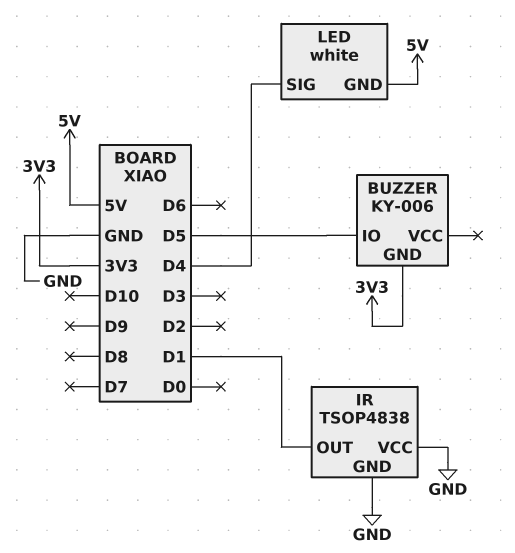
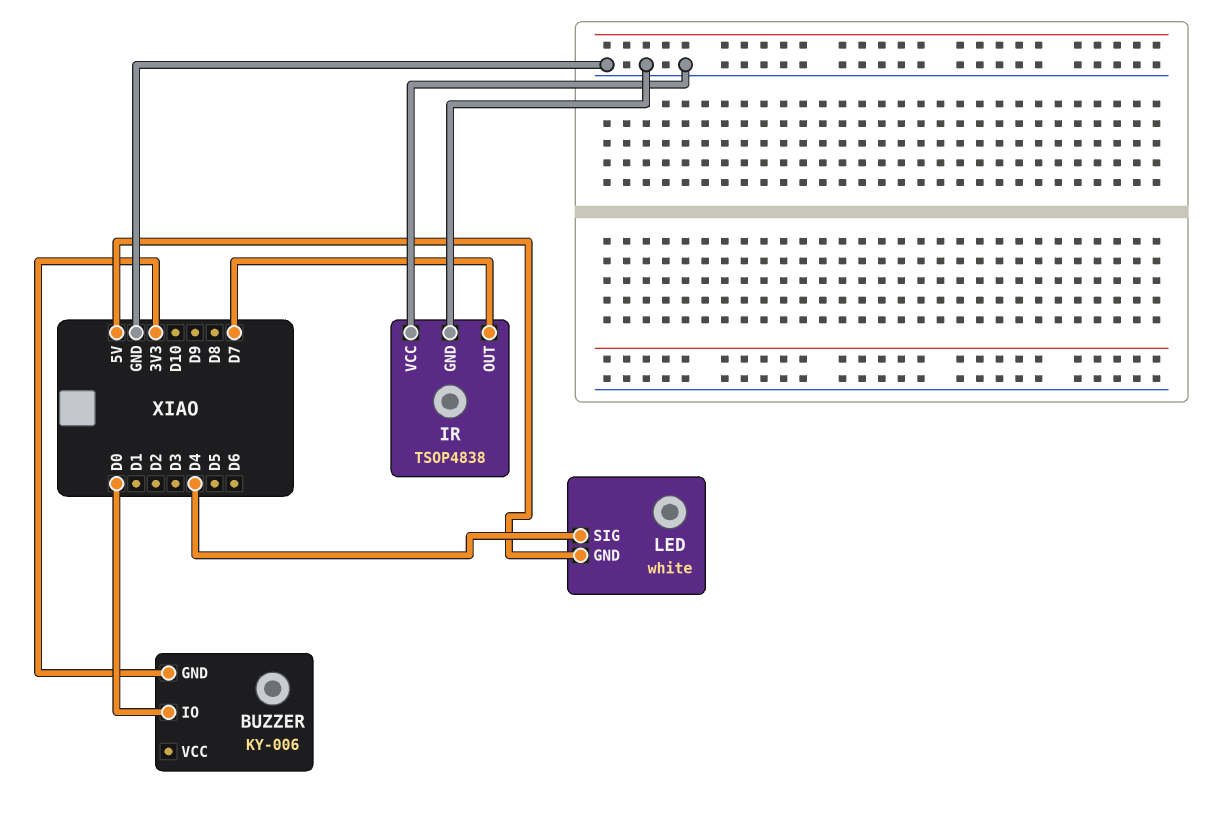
BUZZER pin IO: D5 -> D0
IR pin OUT: D1 -> D7

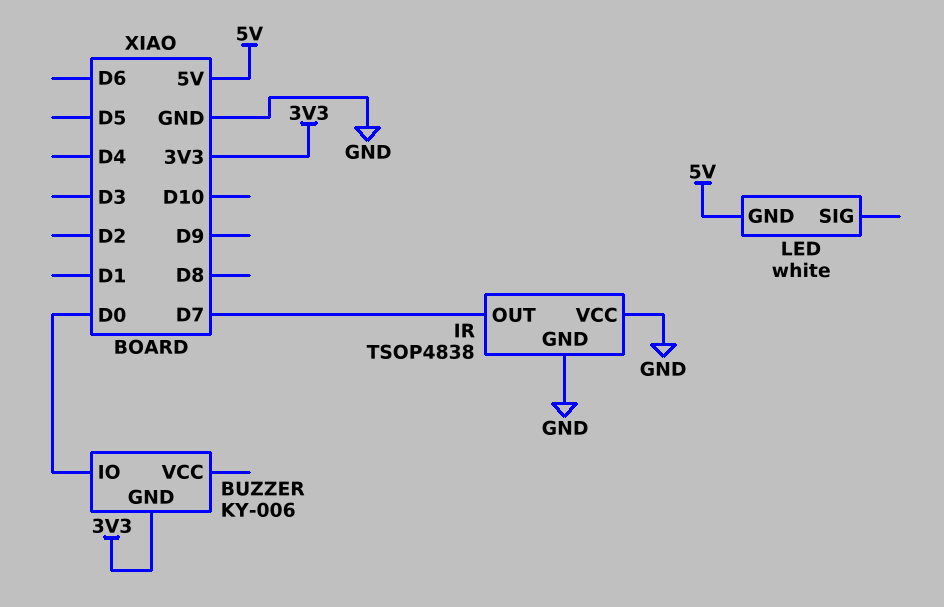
LED pin SIG: D4 -> none

